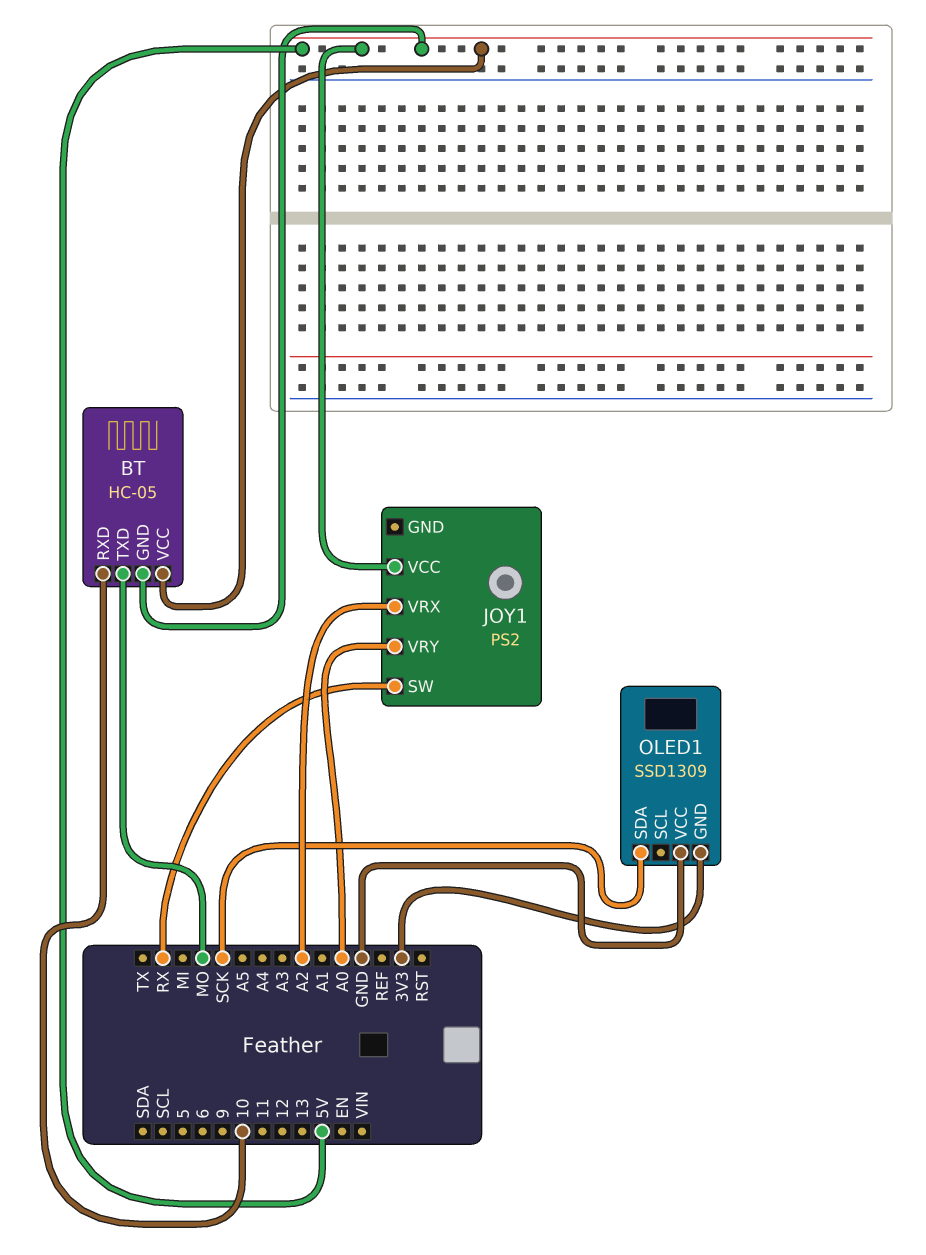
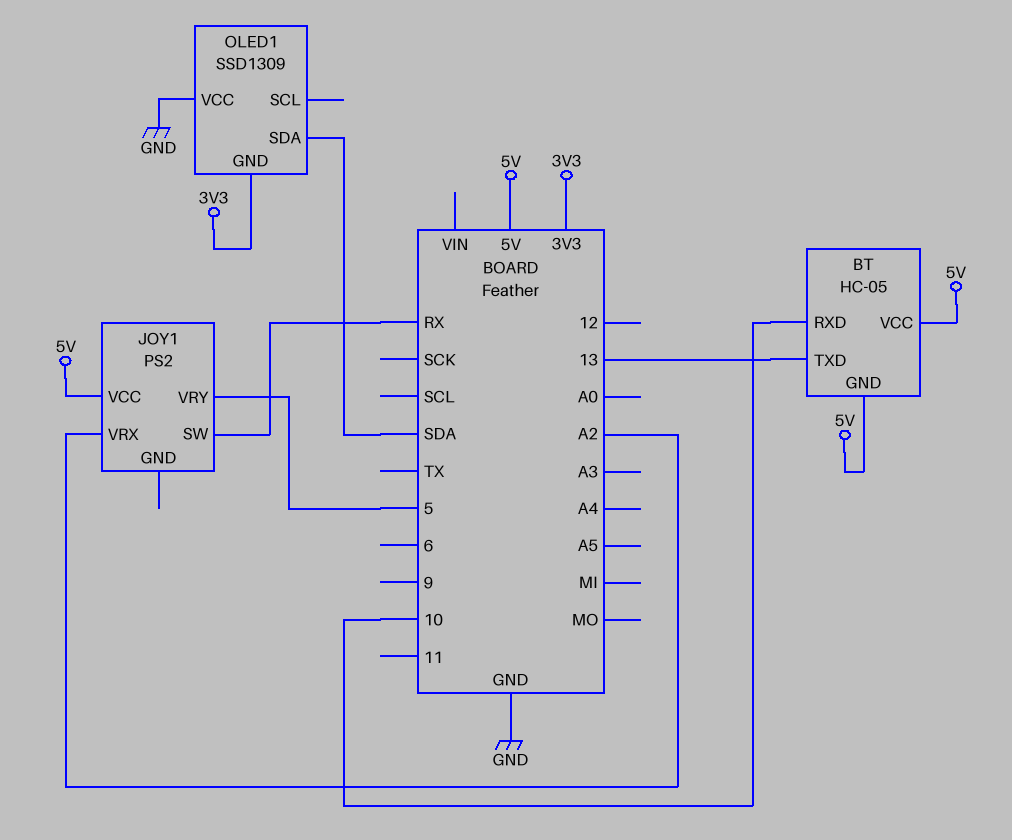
BT pin TXD: MO -> 13
JOY1 pin VRY: A0 -> 5
OLED1 pin SDA: SCK -> SDA

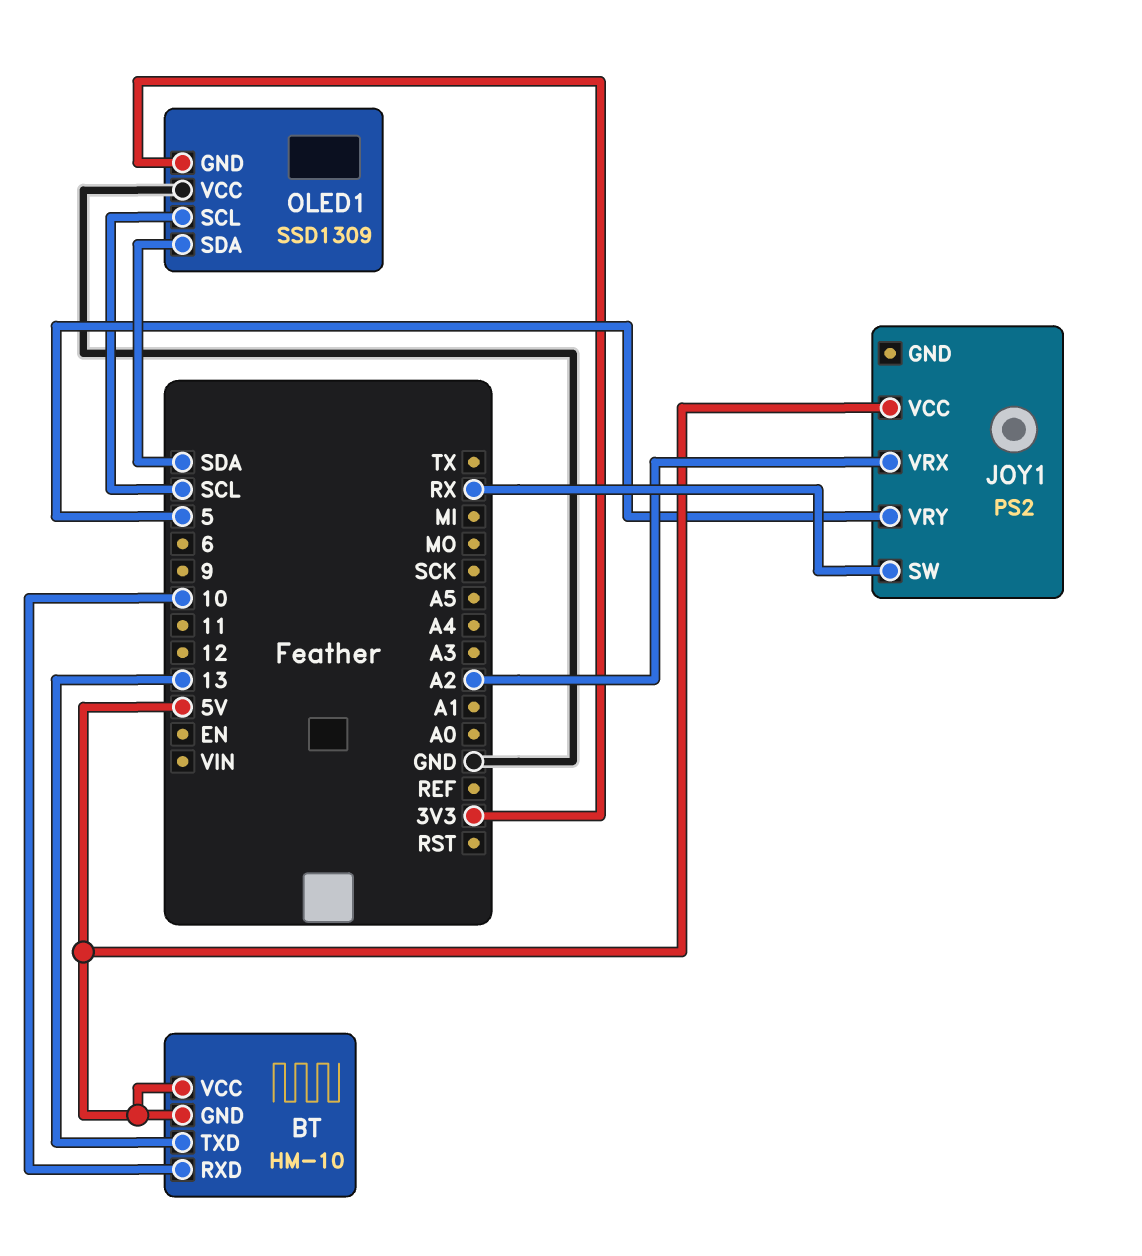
BT: HC-05 -> HM-10
OLED1 pin SCL: none -> SCL

